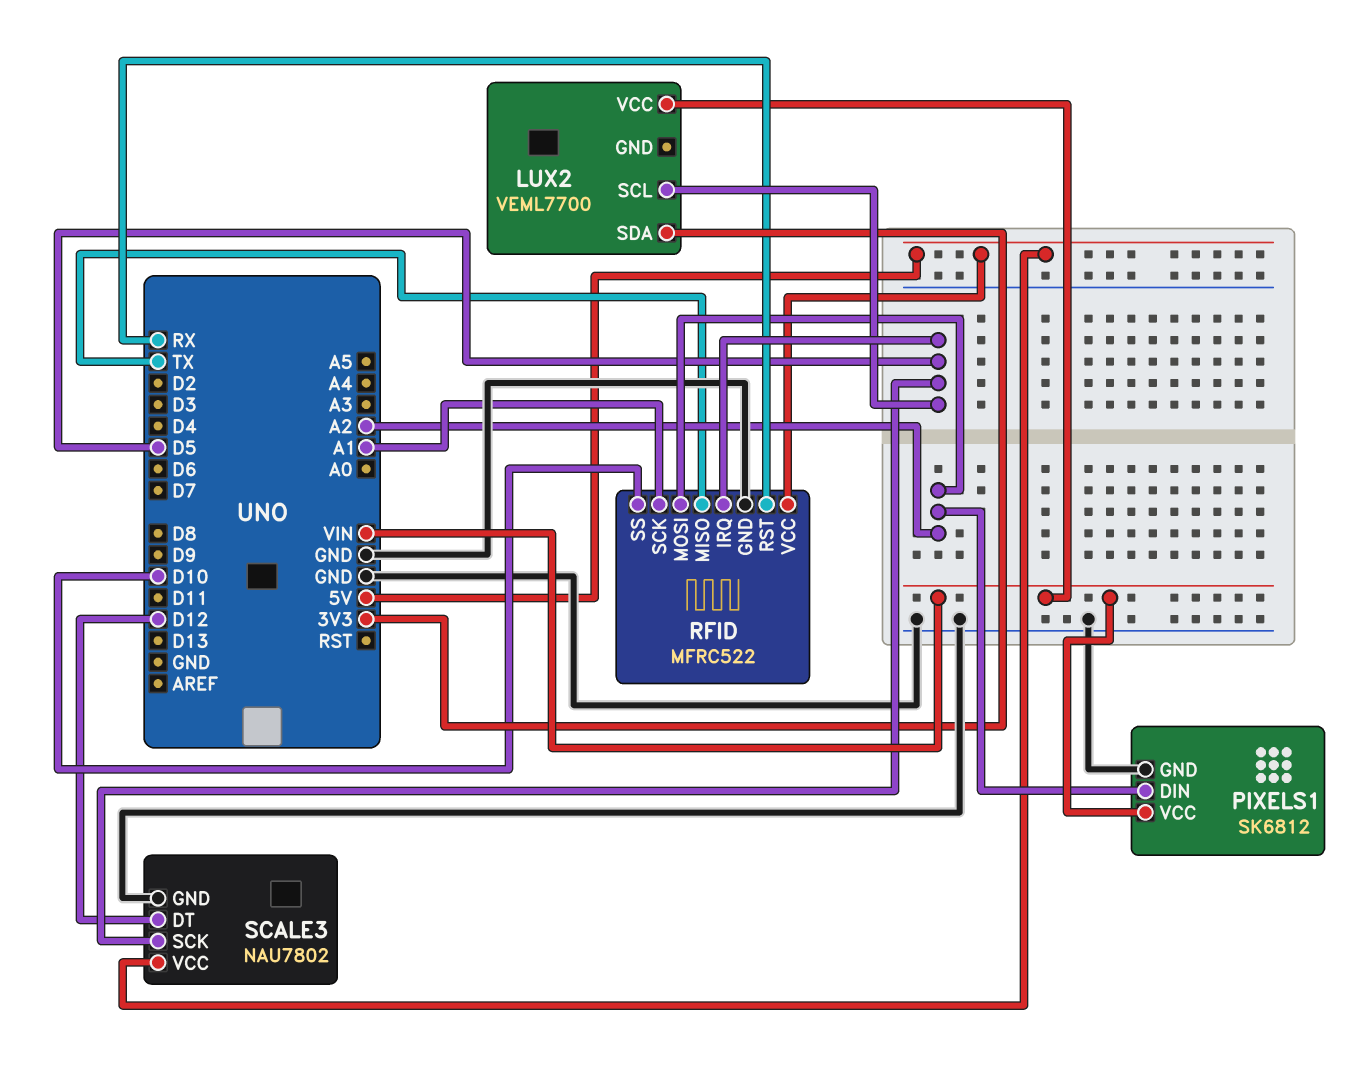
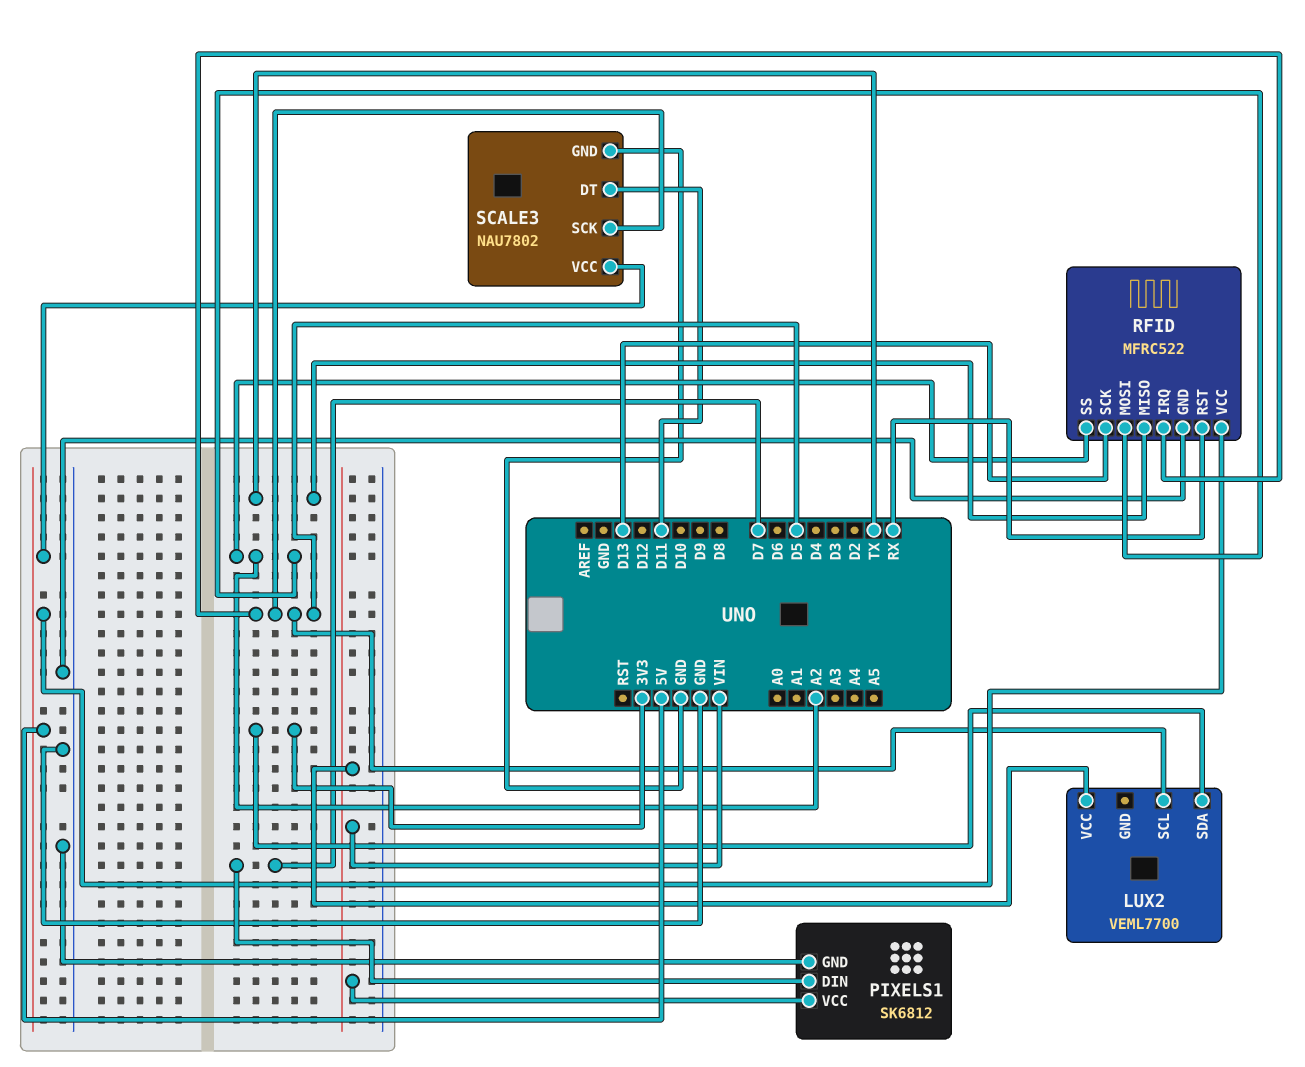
PIXELS1 pin DIN: A2 -> D7
RFID pin SCK: A1 -> D13
RFID pin SS: D10 -> A2
SCALE3 pin DT: D12 -> D11

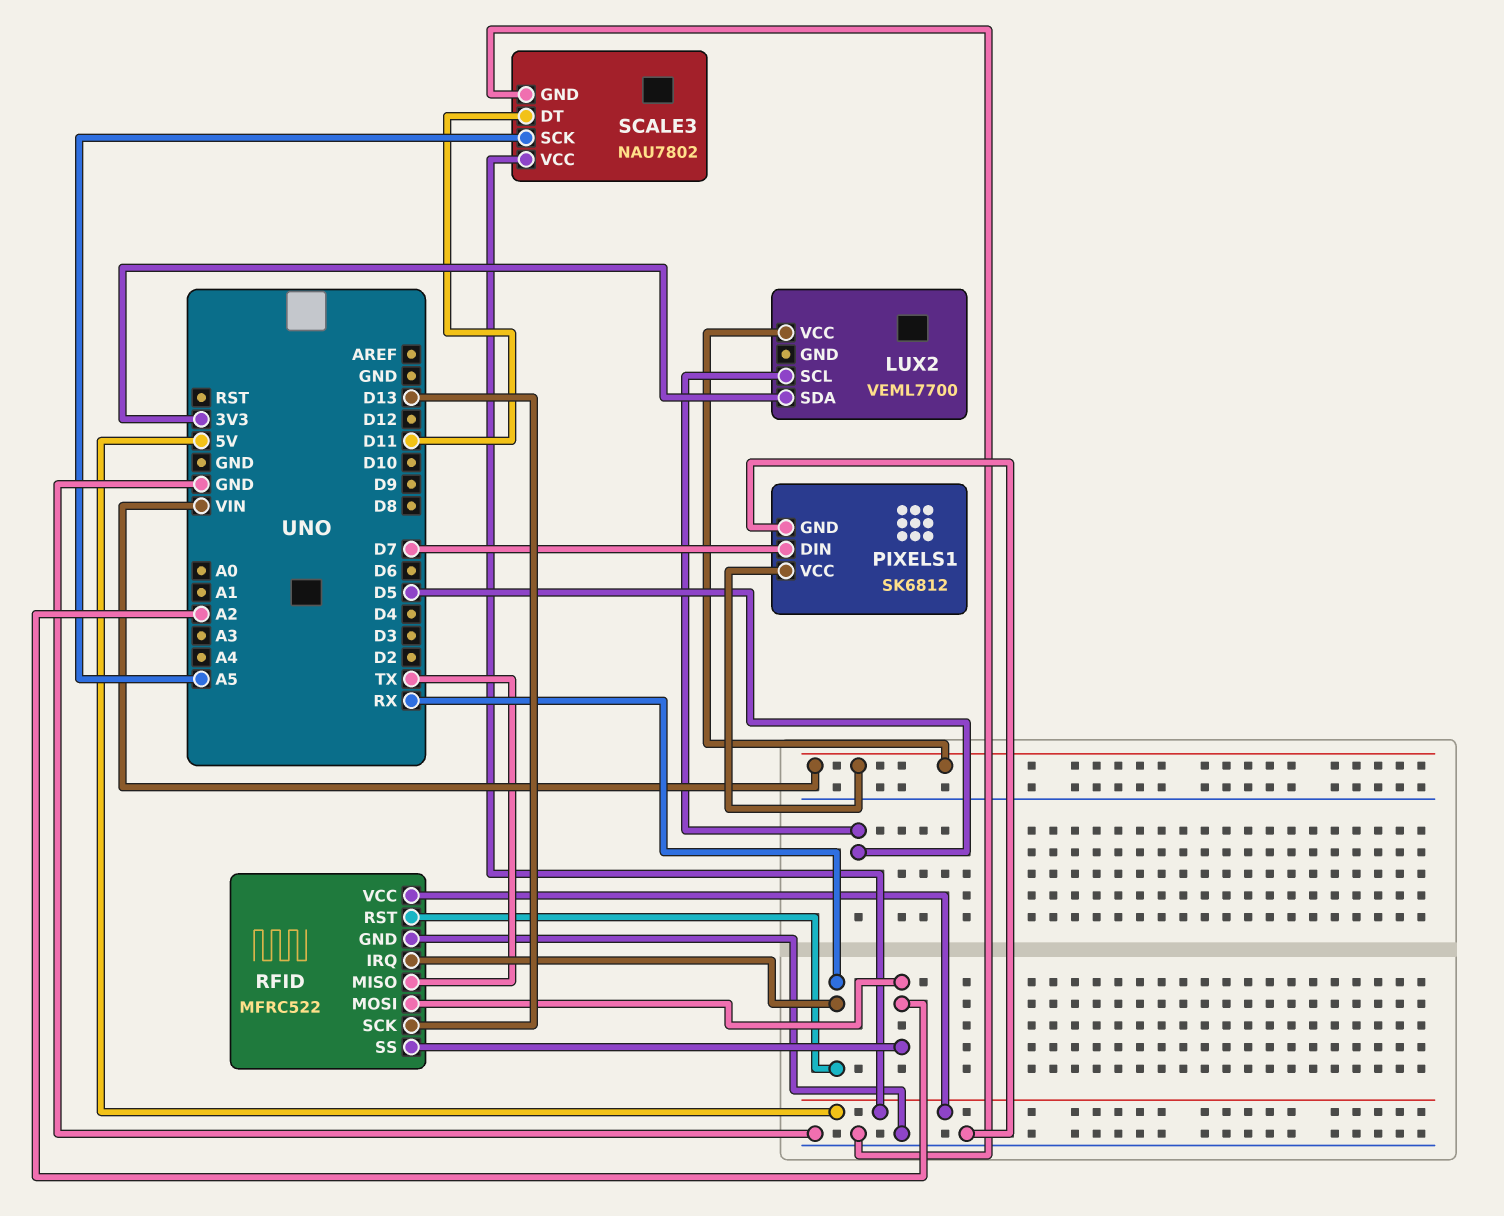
RFID pin IRQ: D5 -> RX
SCALE3 pin SCK: D5 -> A5

